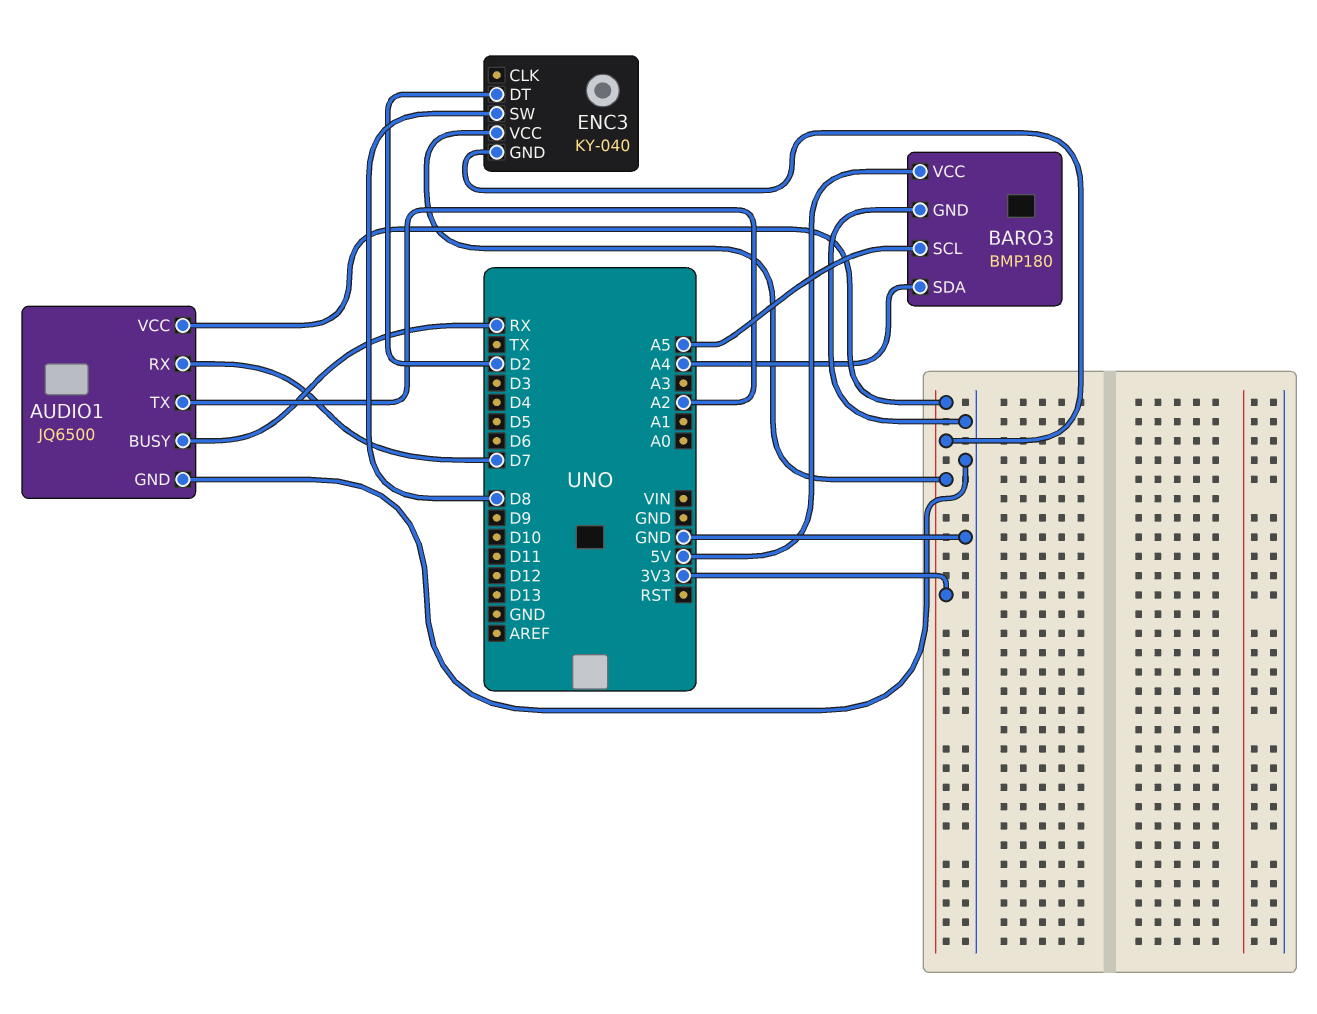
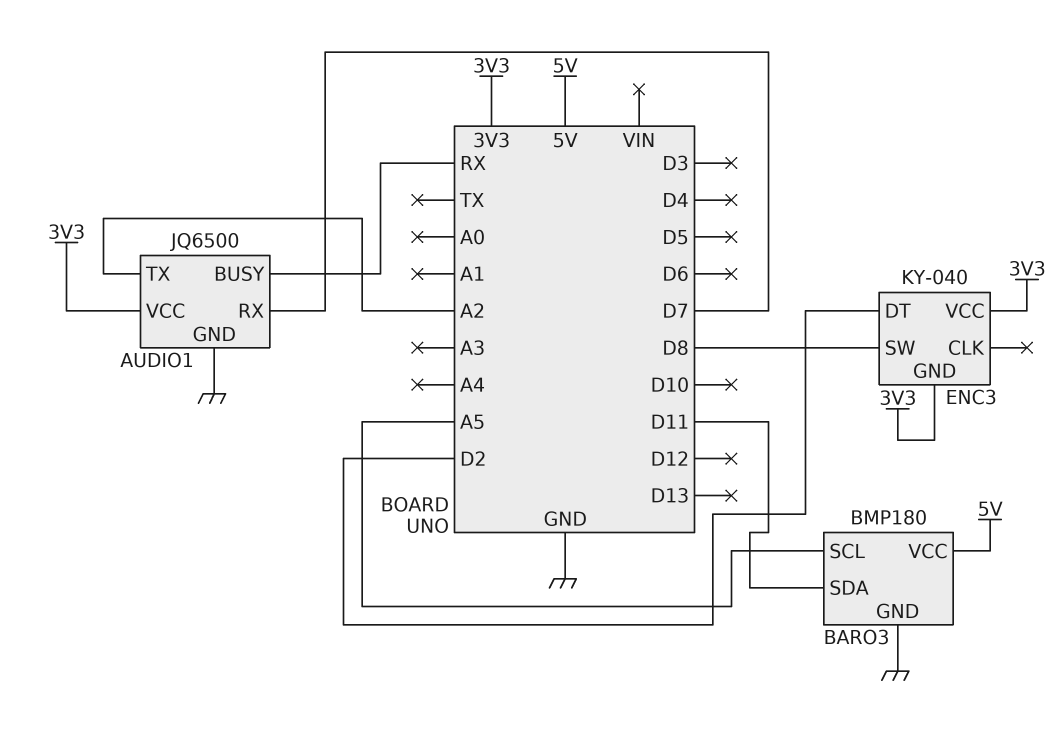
BARO3 pin SDA: A4 -> D11

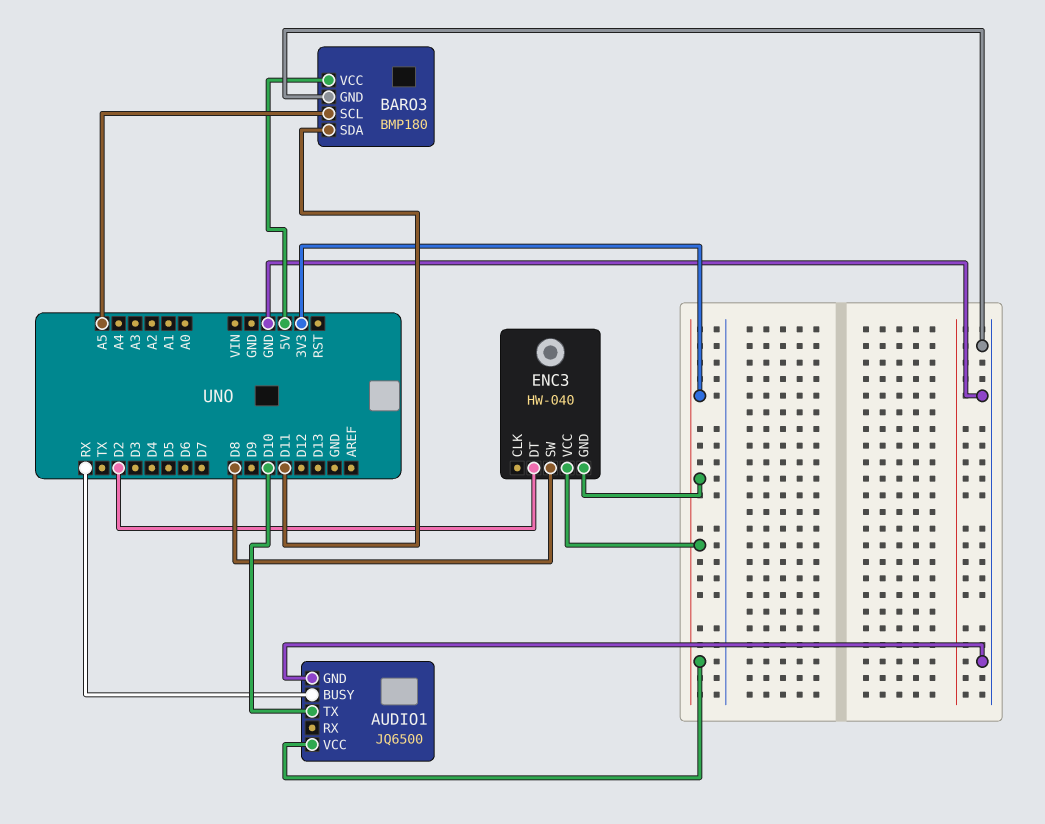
AUDIO1 pin RX: D7 -> none
AUDIO1 pin TX: A2 -> D10
ENC3: KY-040 -> HW-040

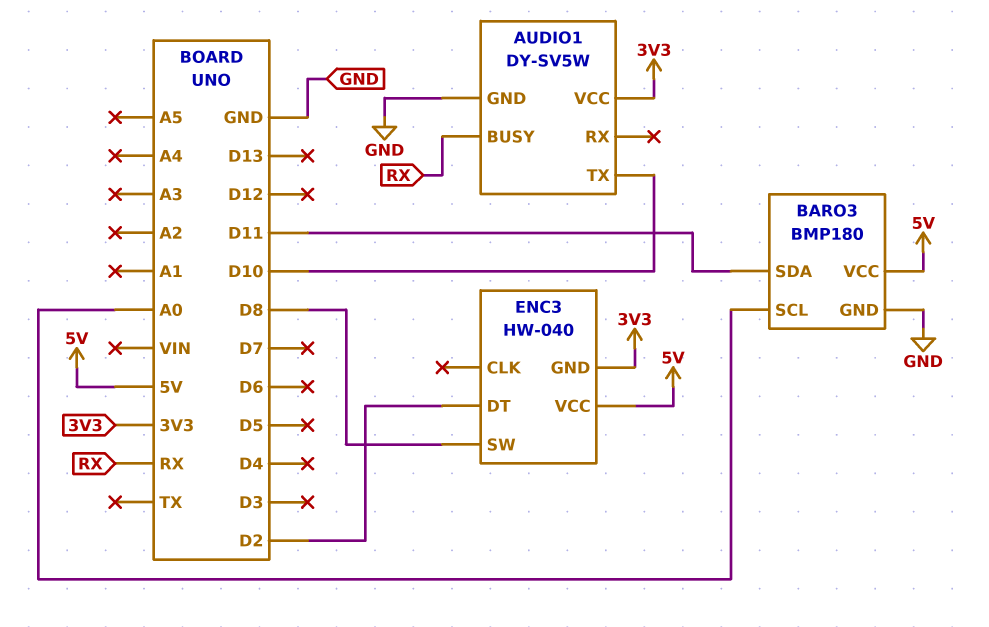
AUDIO1: JQ6500 -> DY-SV5W
BARO3 pin SCL: A5 -> A0
ENC3 pin VCC: 3V3 -> 5V

